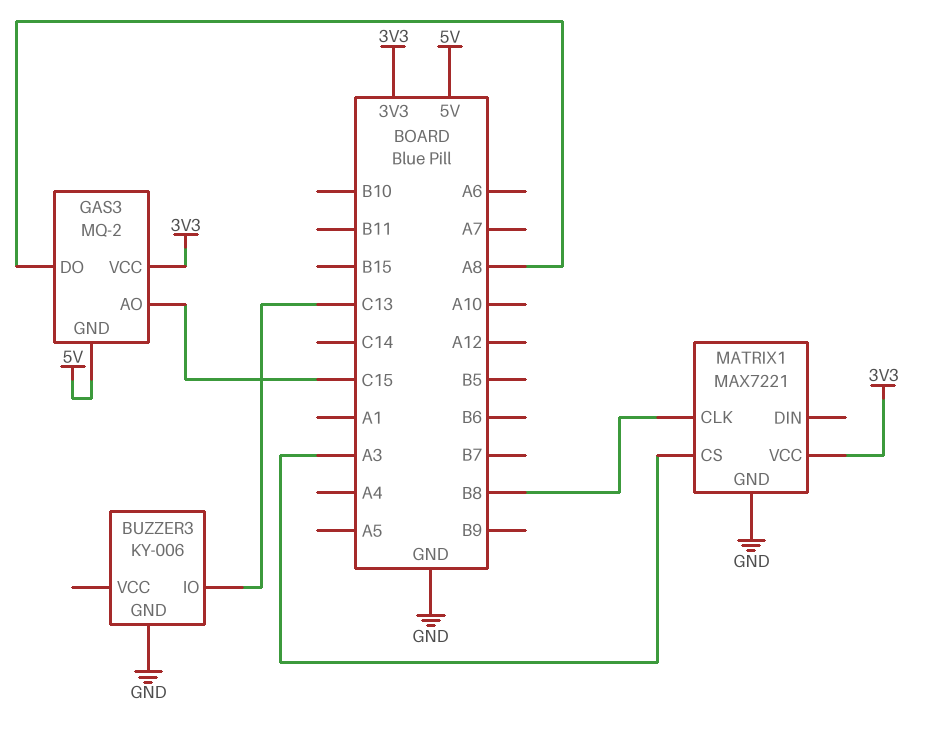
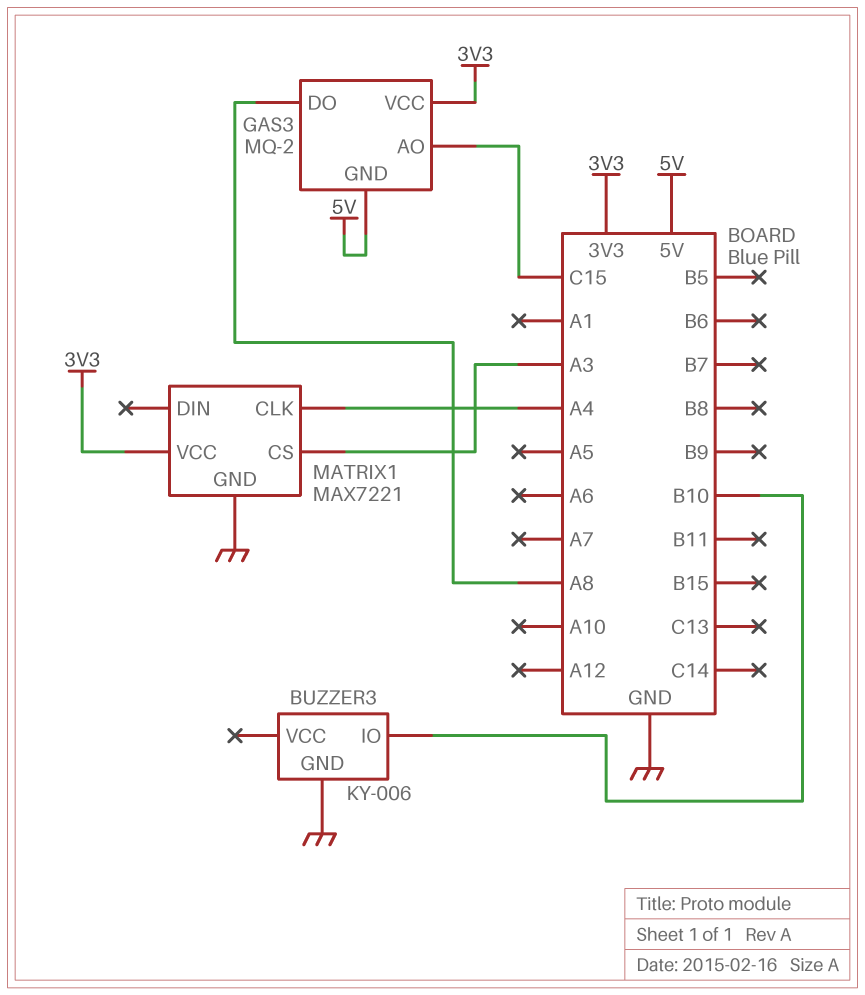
BUZZER3 pin IO: C13 -> B10
MATRIX1 pin CLK: B8 -> A4

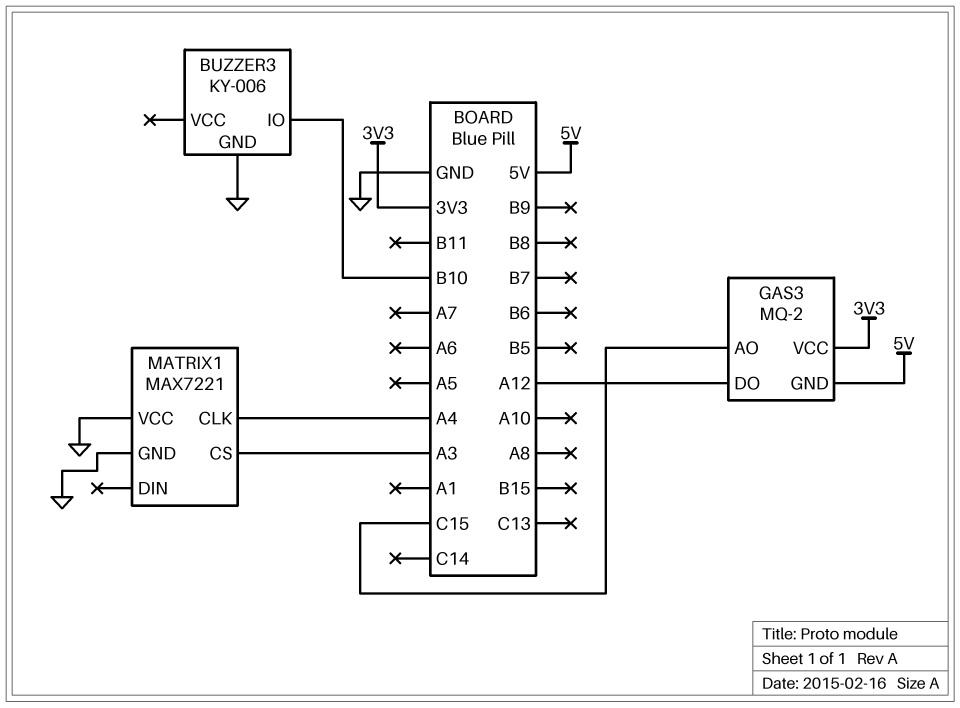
GAS3 pin DO: A8 -> A12
MATRIX1 pin VCC: 3V3 -> GND

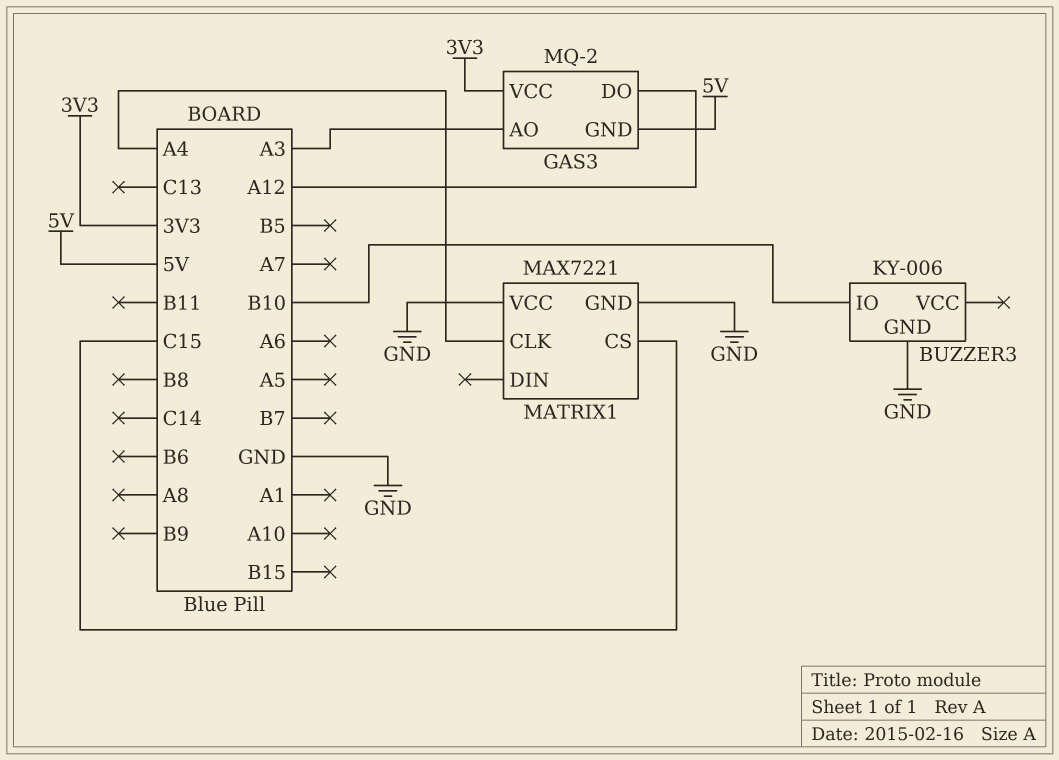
GAS3 pin AO: C15 -> A3
MATRIX1 pin CS: A3 -> C15

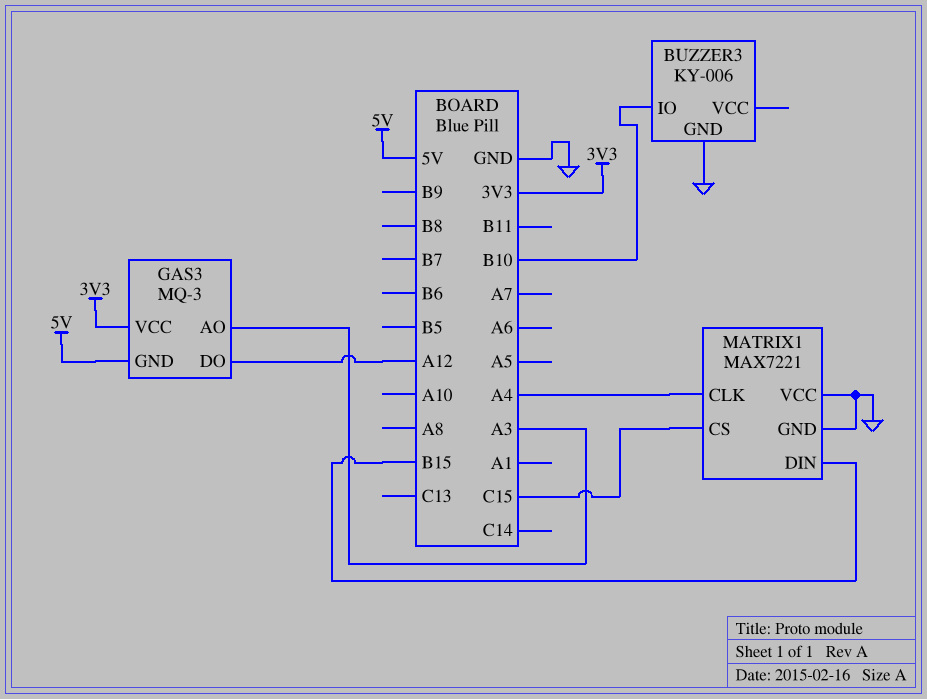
GAS3: MQ-2 -> MQ-3
MATRIX1 pin DIN: none -> B15

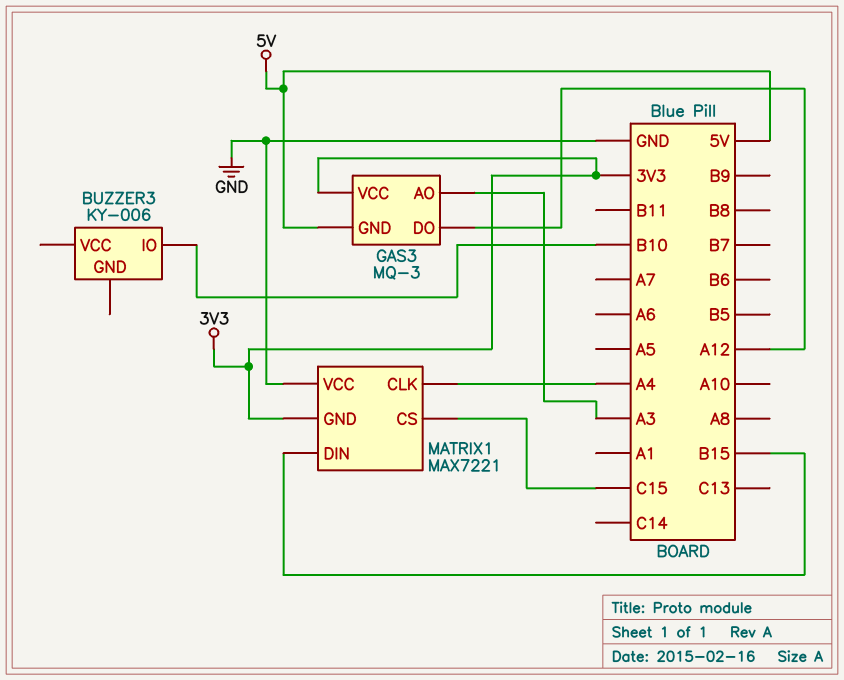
BUZZER3 pin GND: GND -> none
MATRIX1 pin GND: GND -> 3V3

